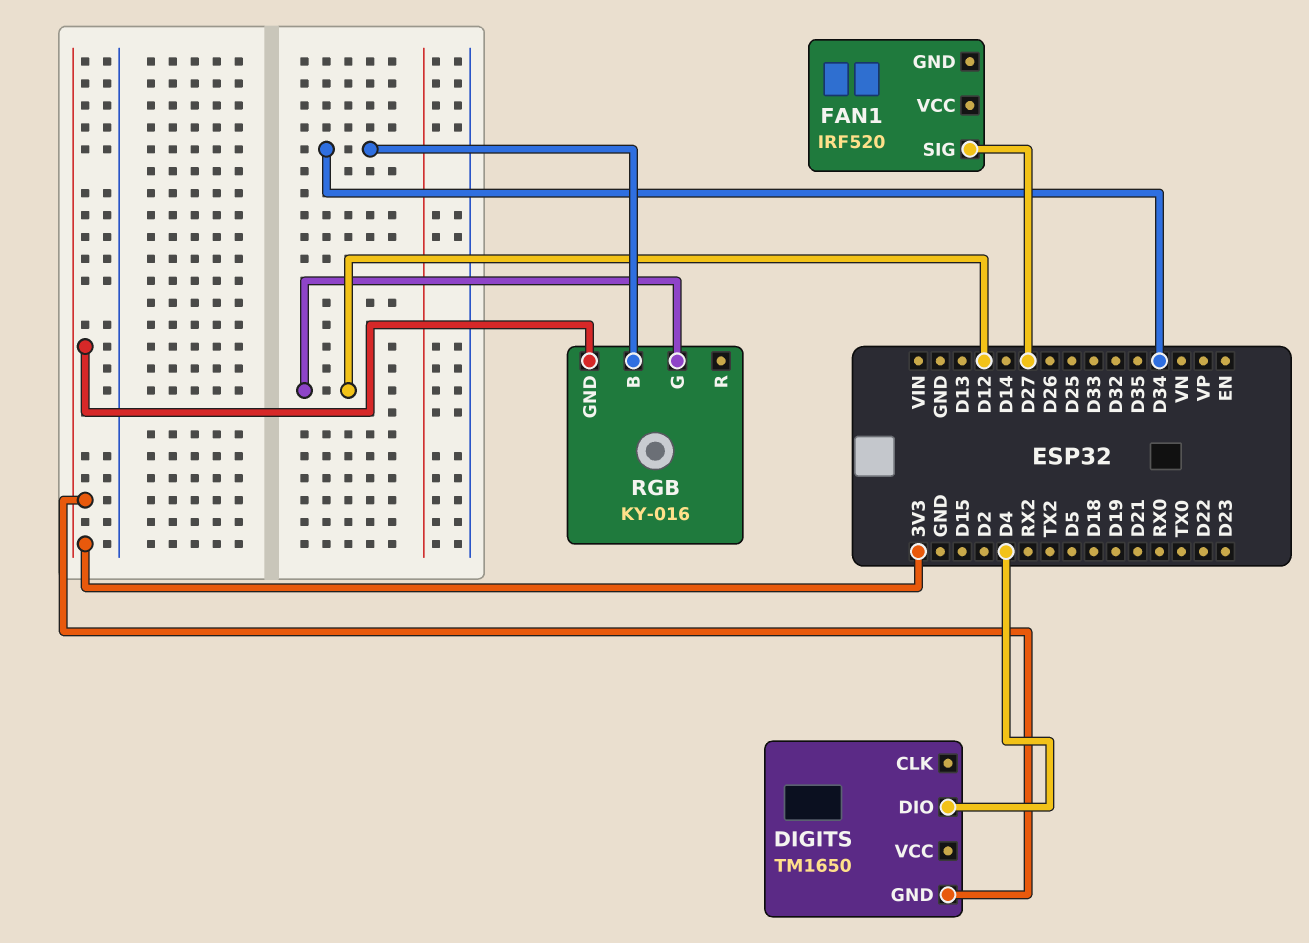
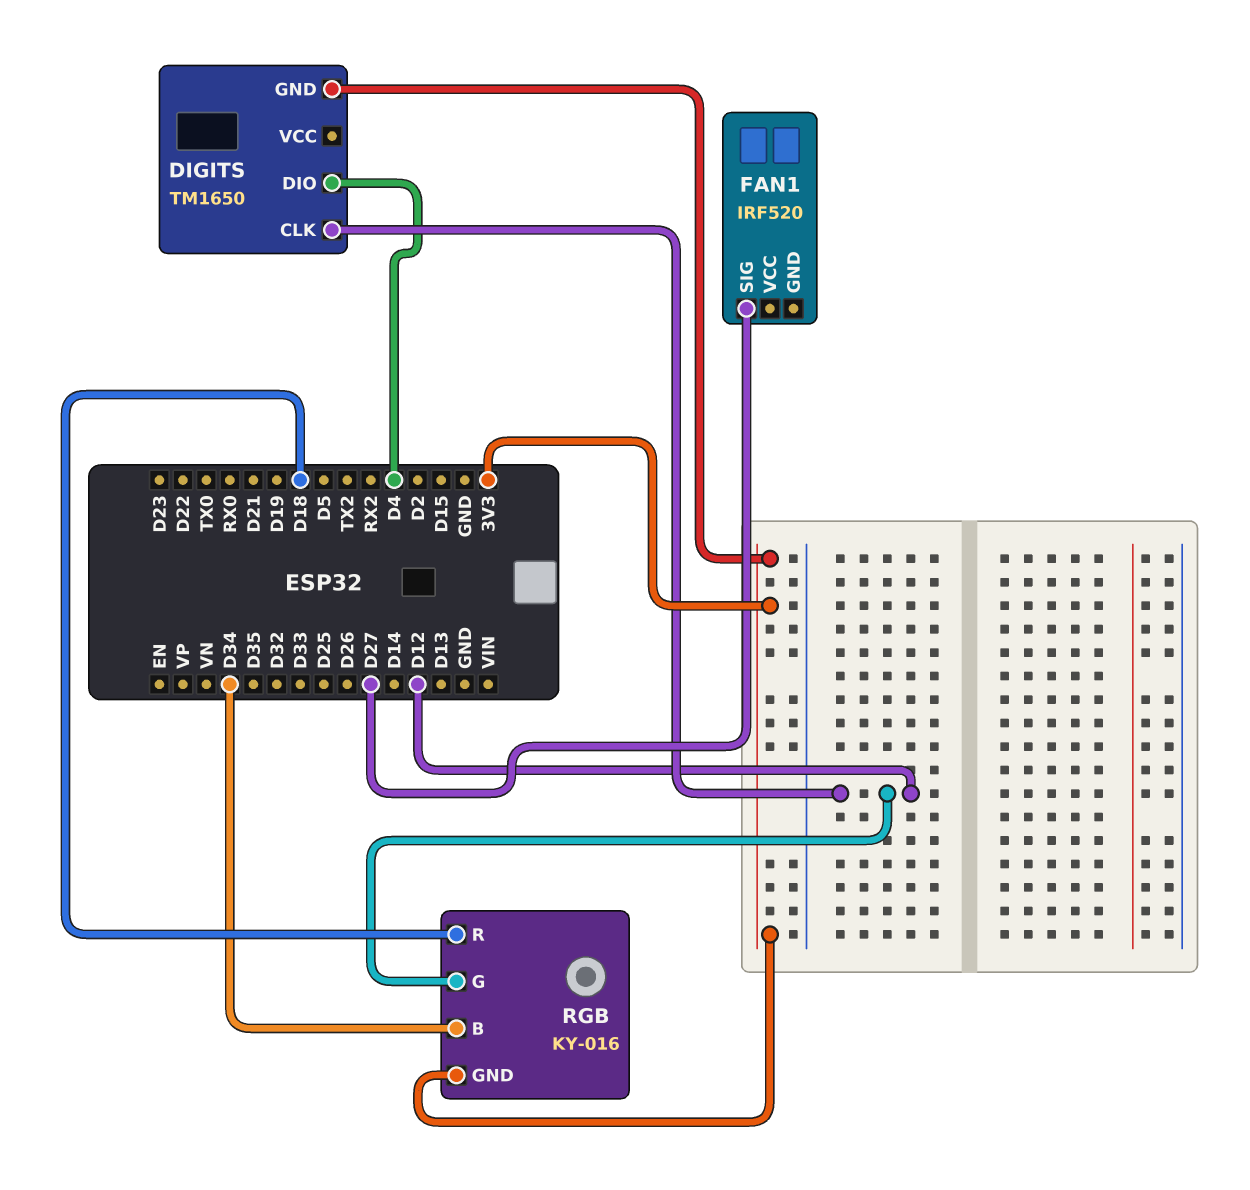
DIGITS pin CLK: none -> D12
RGB pin R: none -> D18

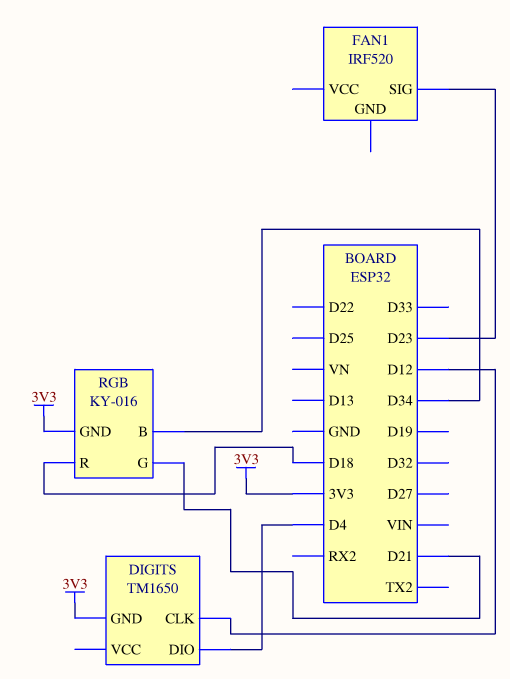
FAN1 pin SIG: D27 -> D23
RGB pin G: D12 -> D21

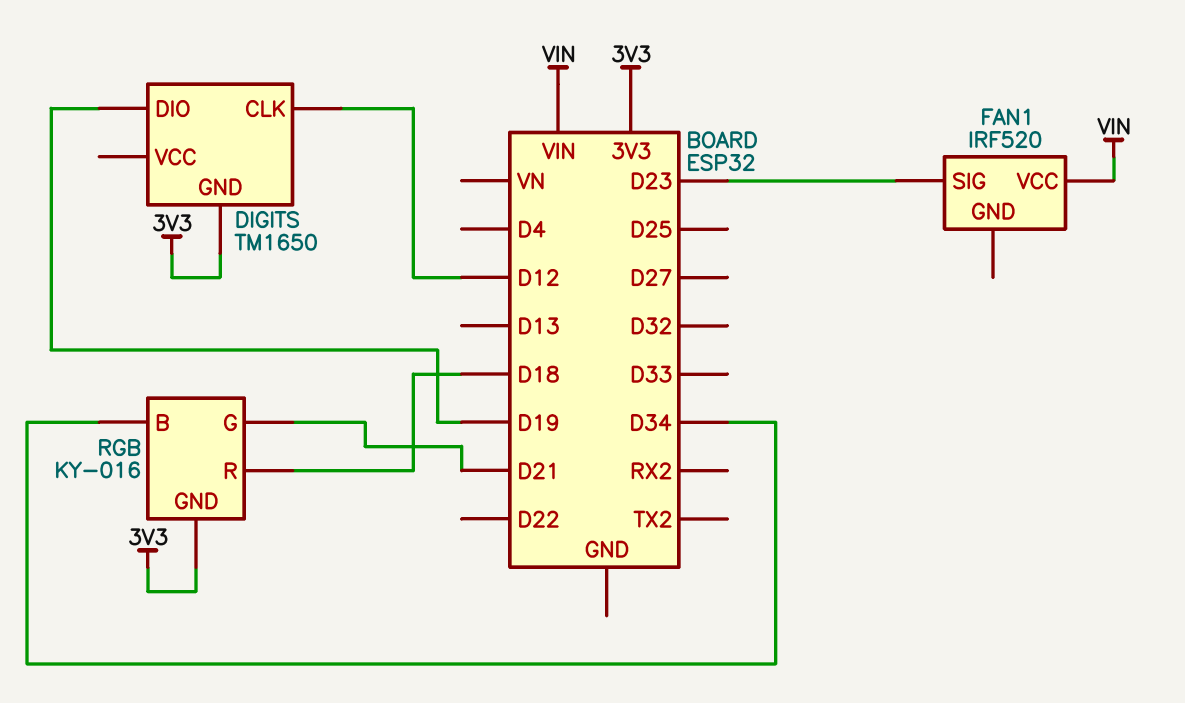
DIGITS pin DIO: D4 -> D19
FAN1 pin VCC: none -> VIN

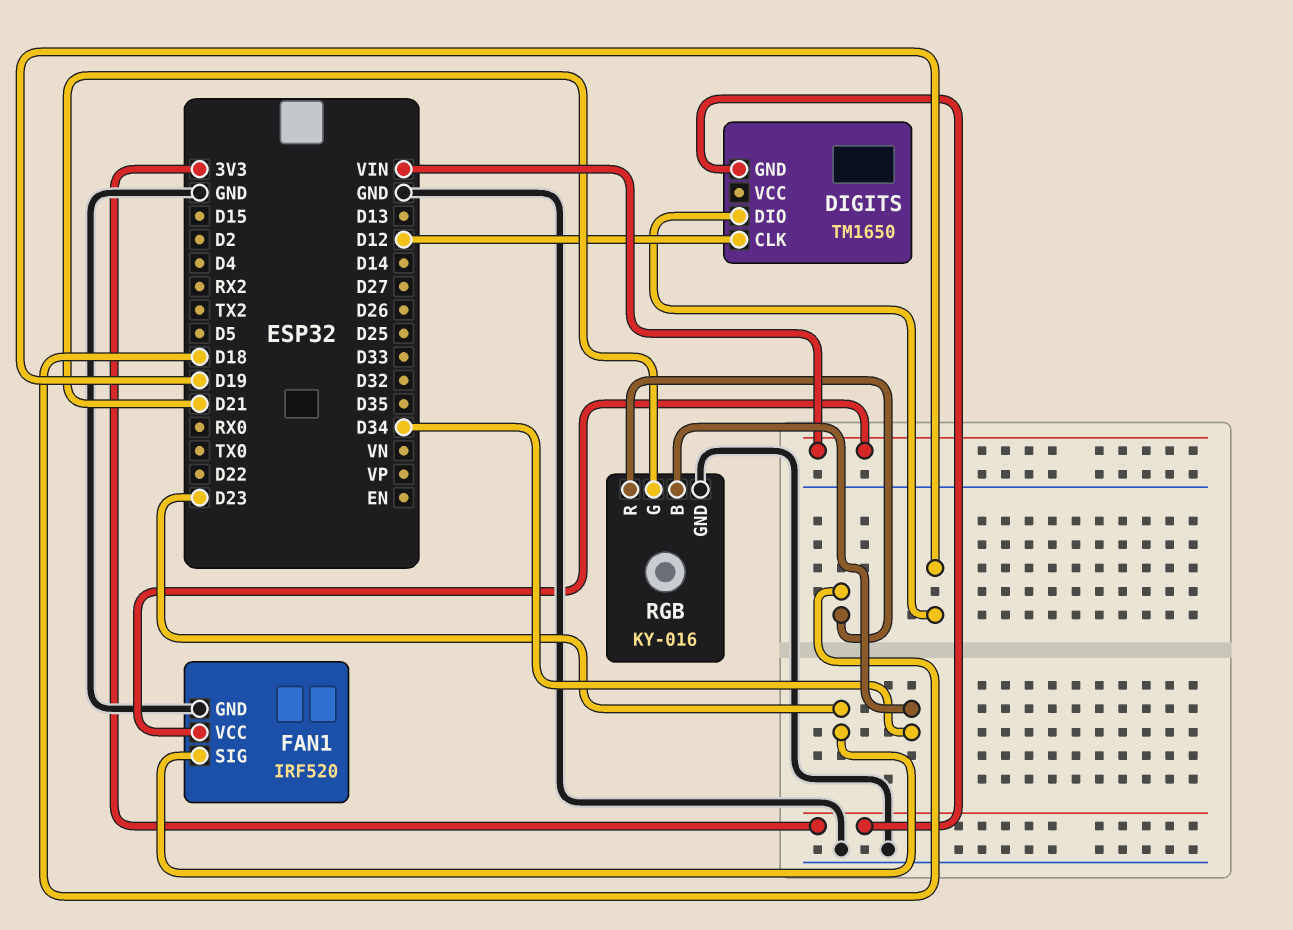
FAN1 pin GND: none -> GND
RGB pin GND: 3V3 -> GND

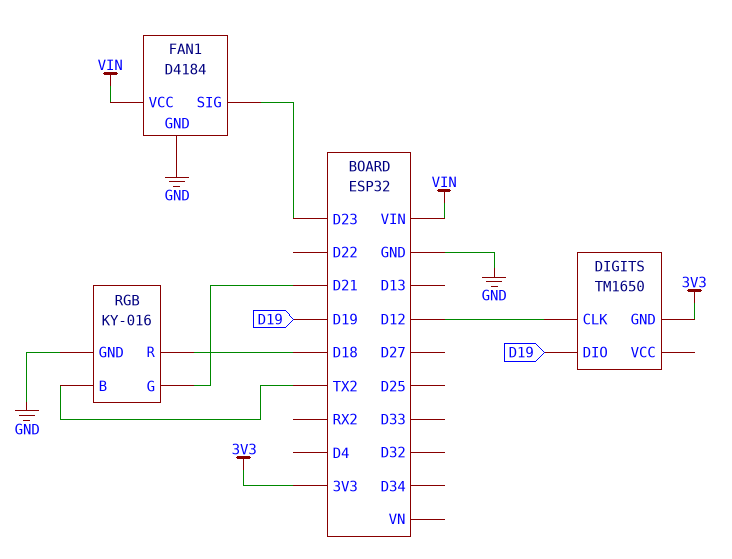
FAN1: IRF520 -> D4184
RGB pin B: D34 -> TX2

